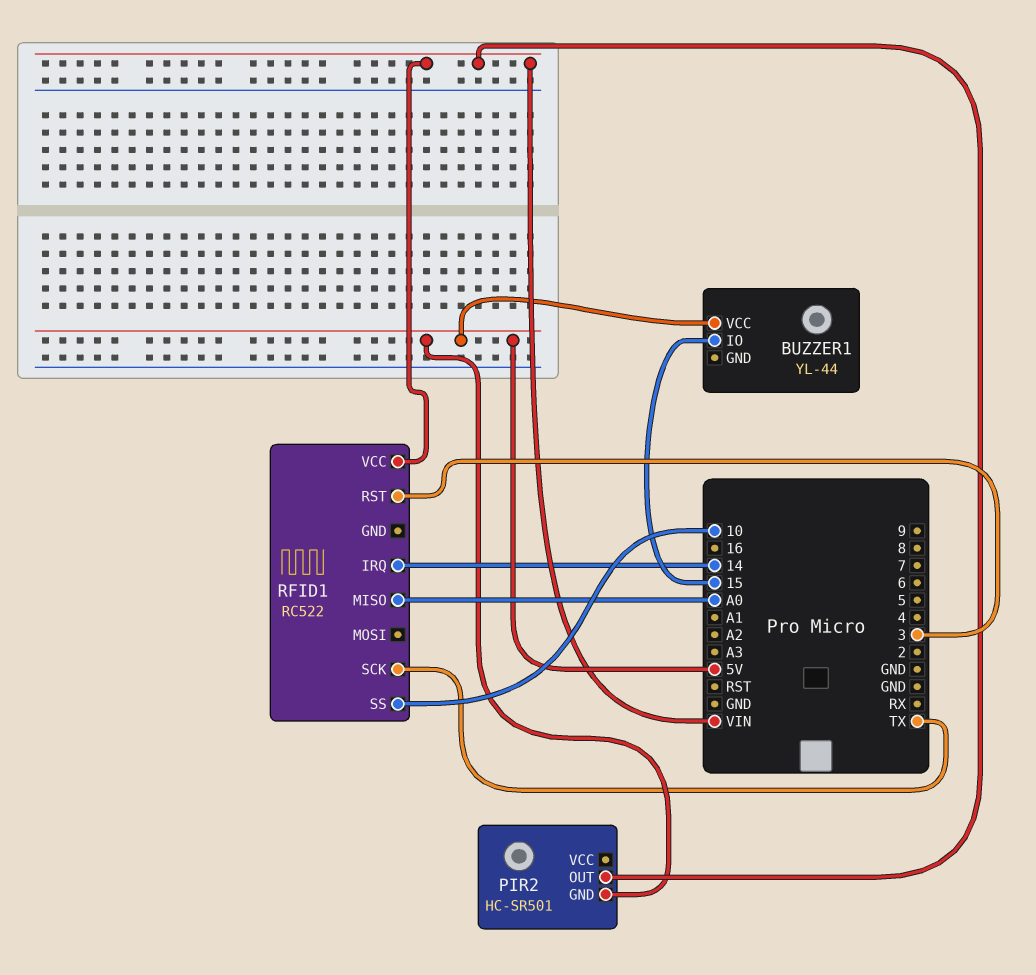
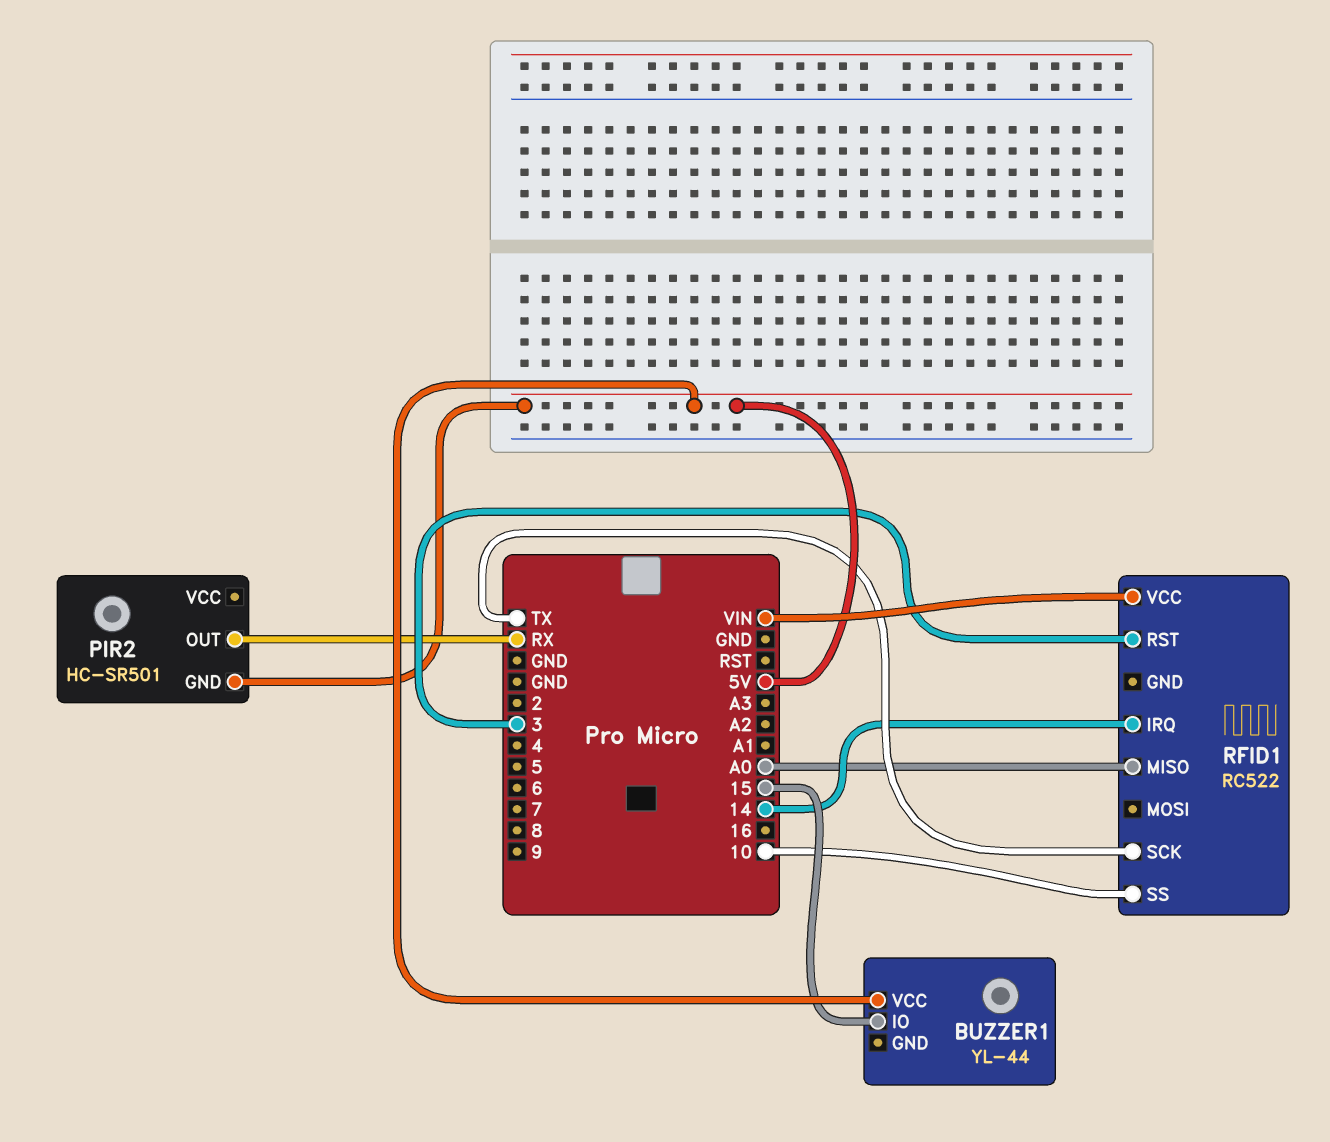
PIR2 pin OUT: VIN -> RX

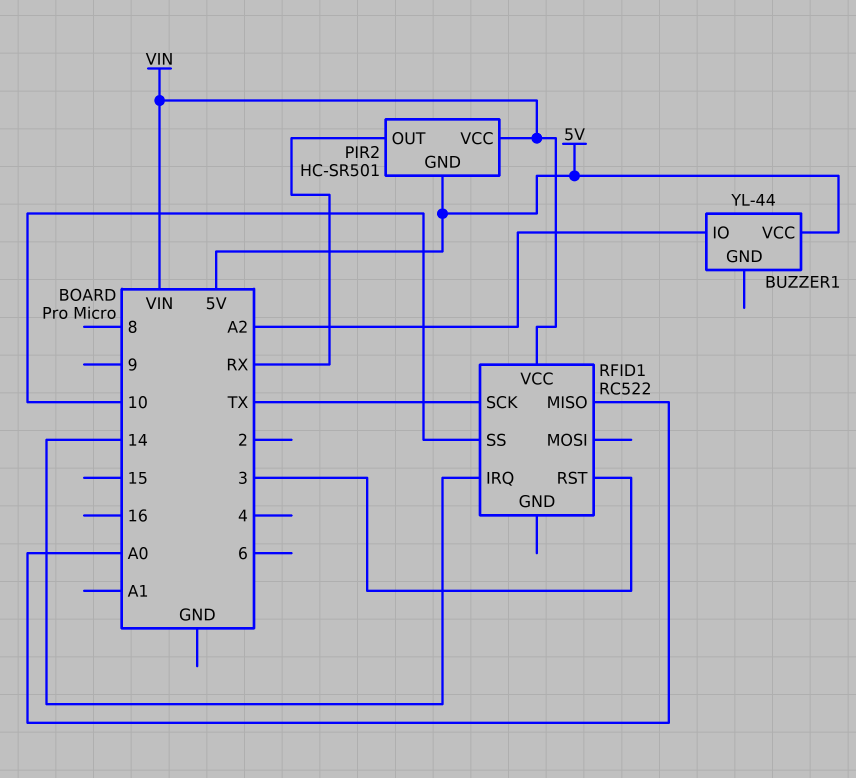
BUZZER1 pin IO: 15 -> A2
PIR2 pin VCC: none -> VIN

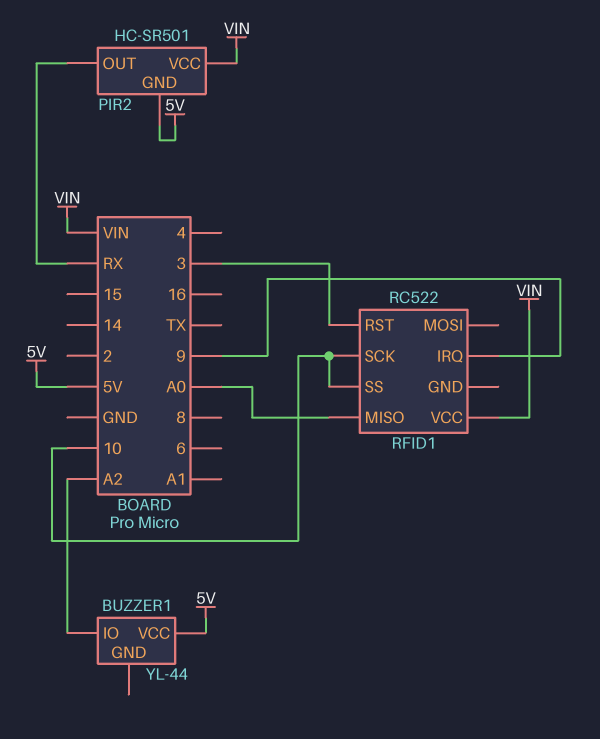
RFID1 pin IRQ: 14 -> 9
RFID1 pin SCK: TX -> 10

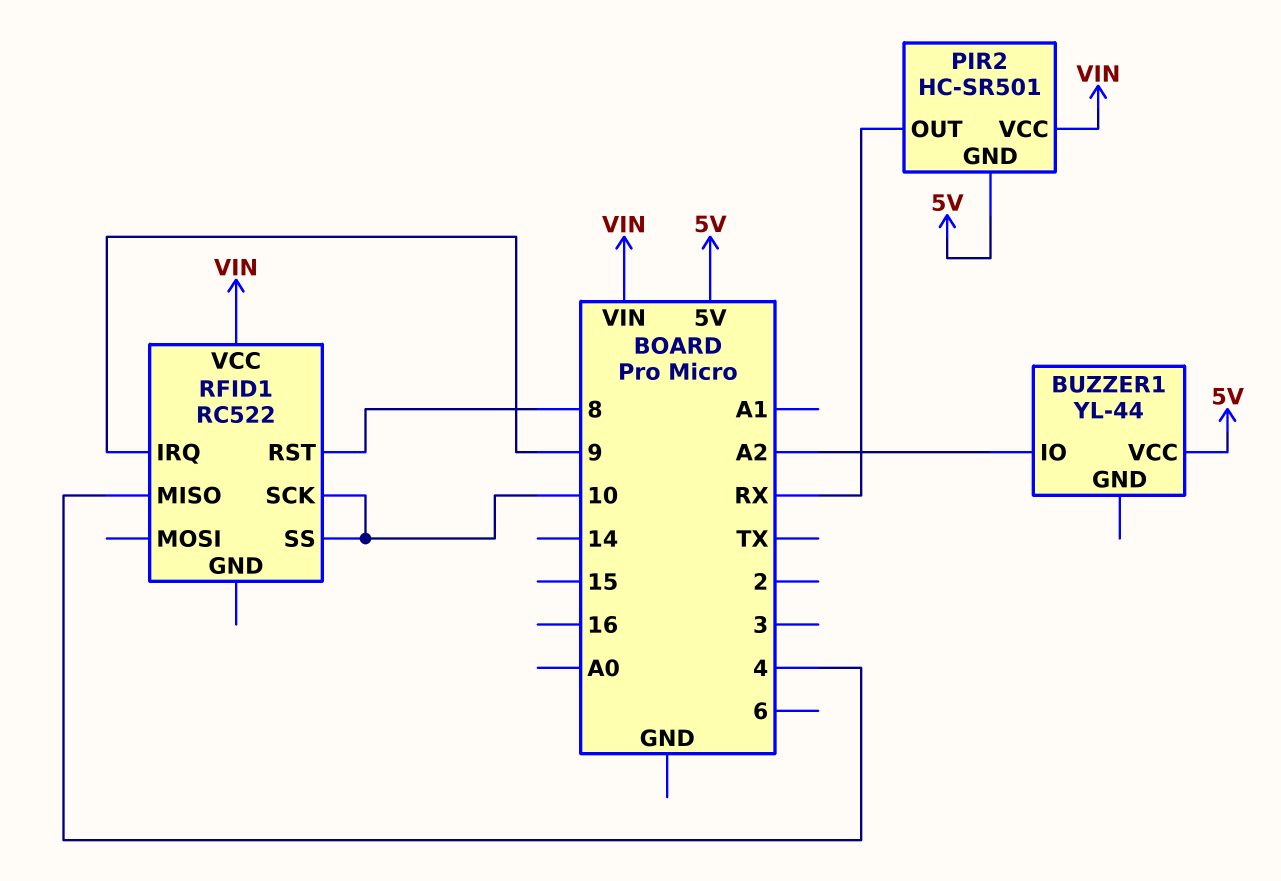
RFID1 pin MISO: A0 -> 4
RFID1 pin RST: 3 -> 8

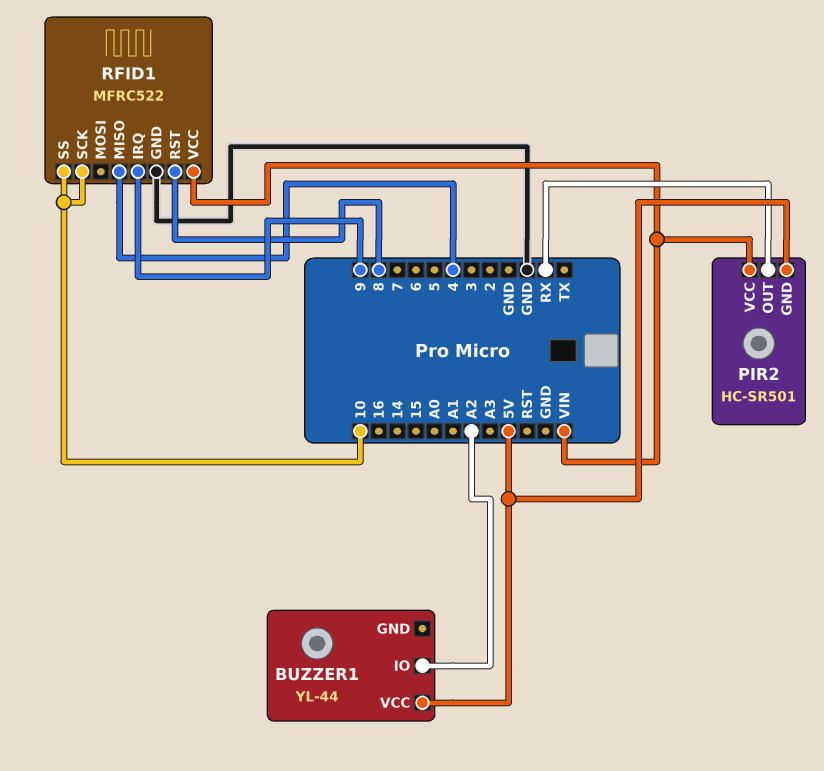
RFID1: RC522 -> MFRC522
RFID1 pin GND: none -> GND

